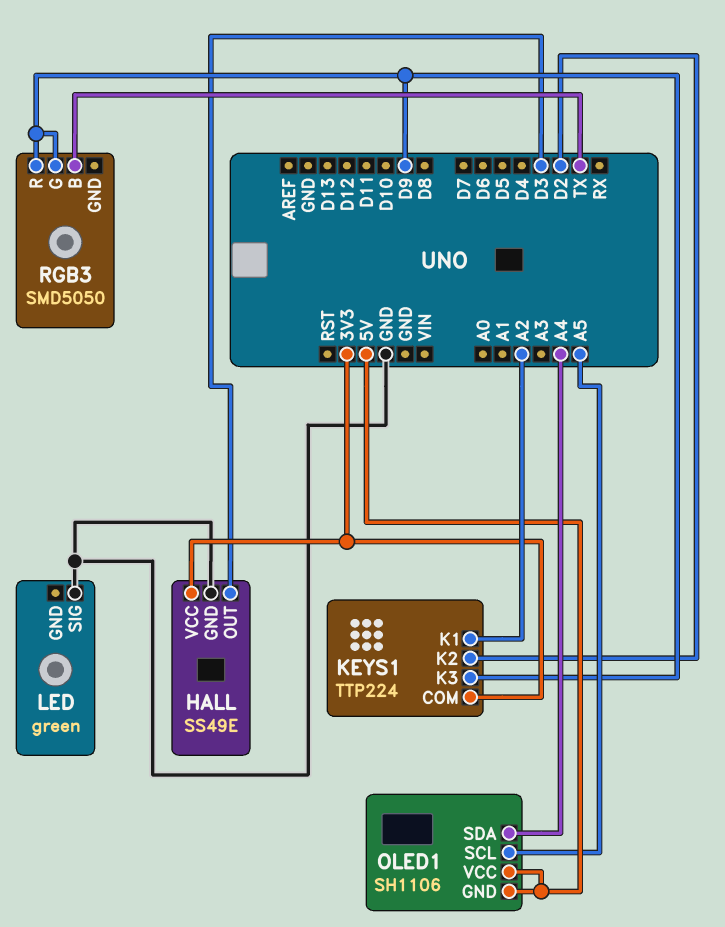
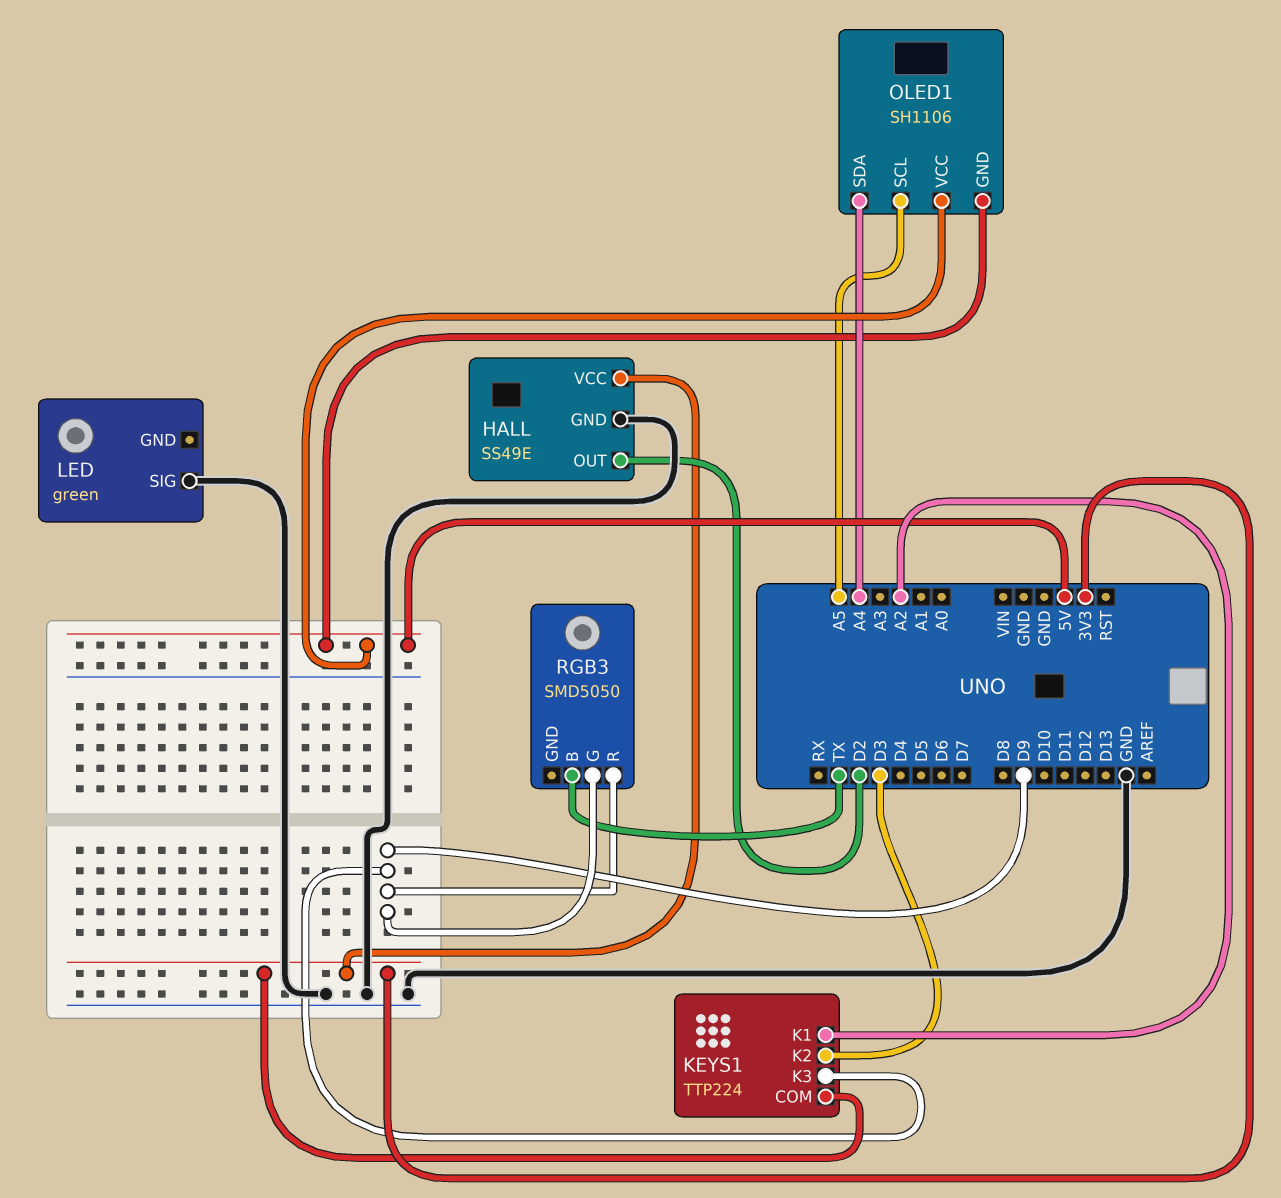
HALL pin OUT: D3 -> D2
KEYS1 pin K2: D2 -> D3

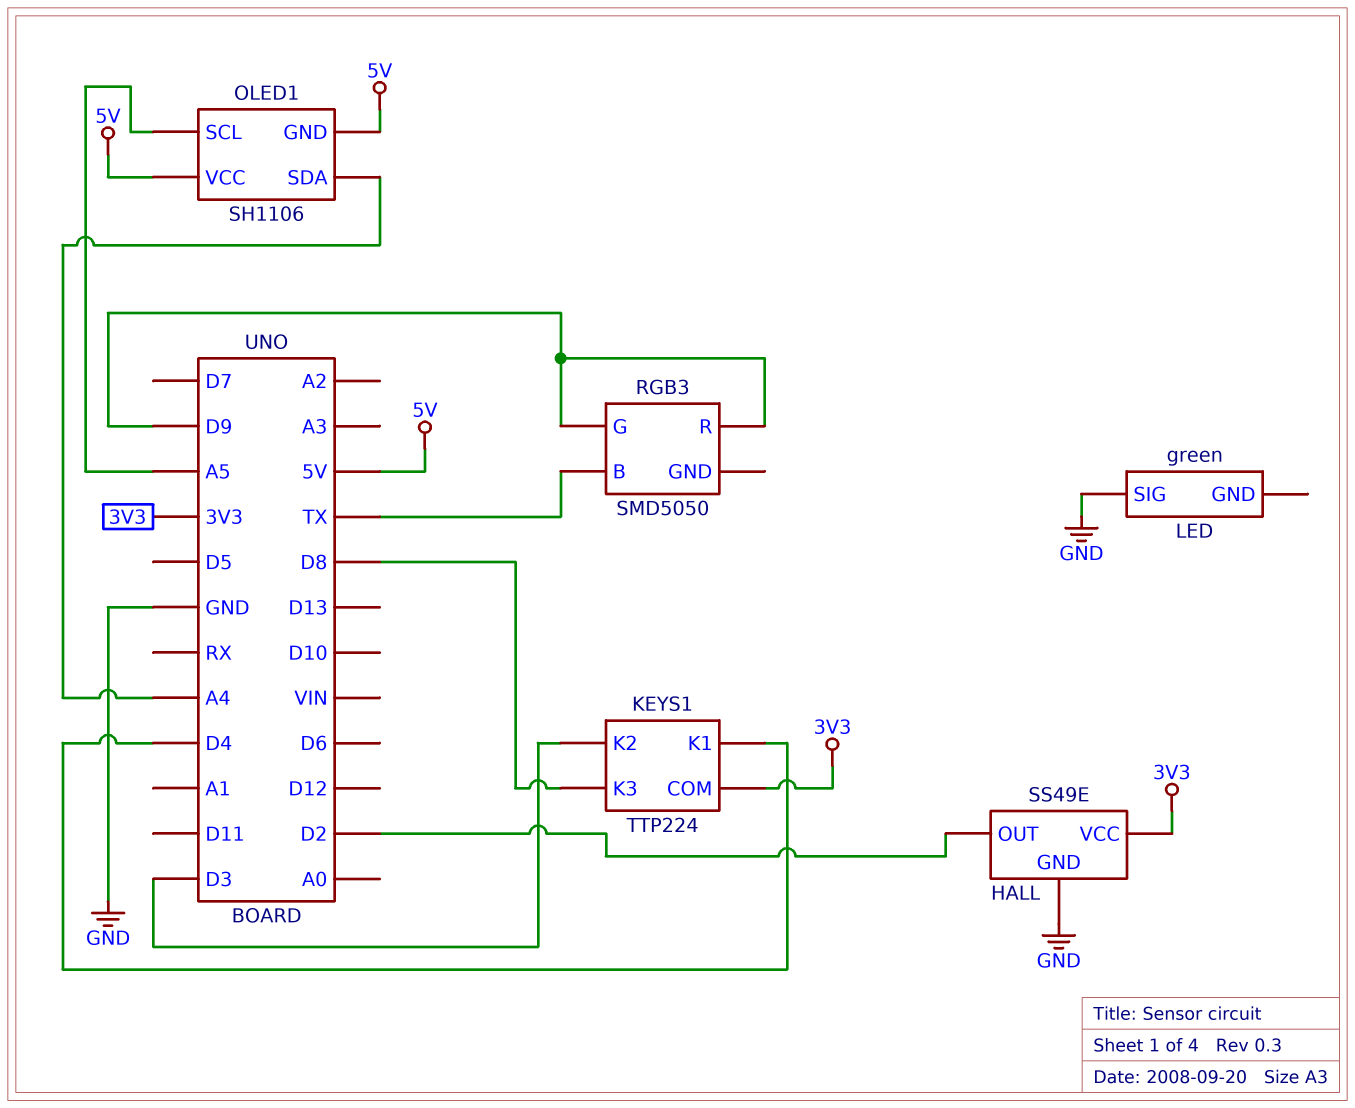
KEYS1 pin K1: A2 -> D4
KEYS1 pin K3: D9 -> D8

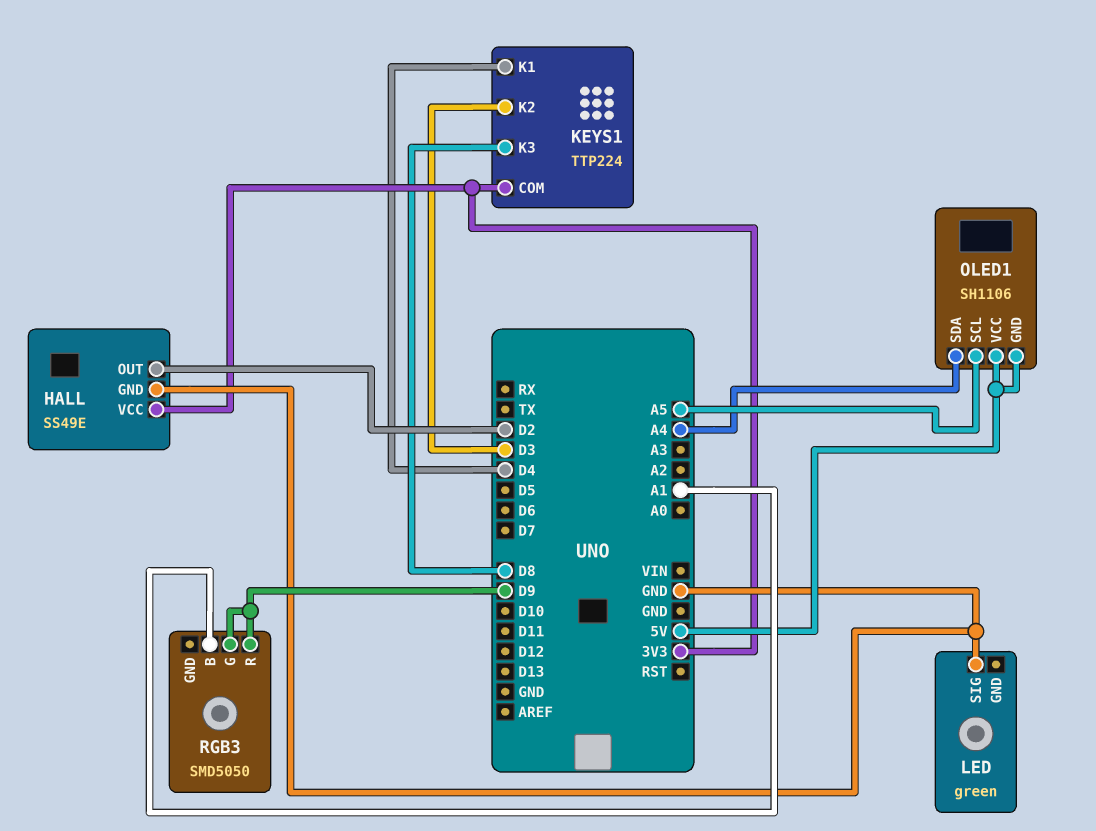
RGB3 pin B: TX -> A1

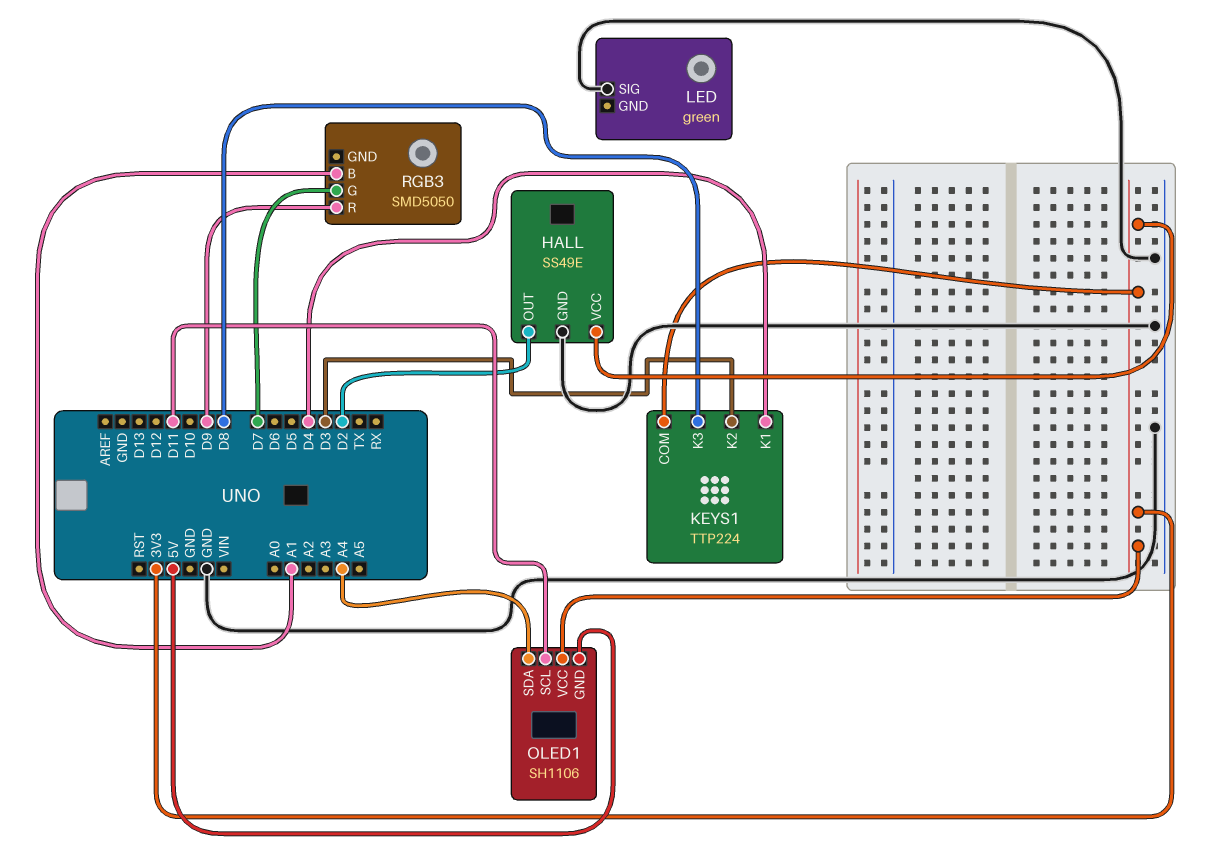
OLED1 pin SCL: A5 -> D11
OLED1 pin VCC: 5V -> 3V3
RGB3 pin G: D9 -> D7

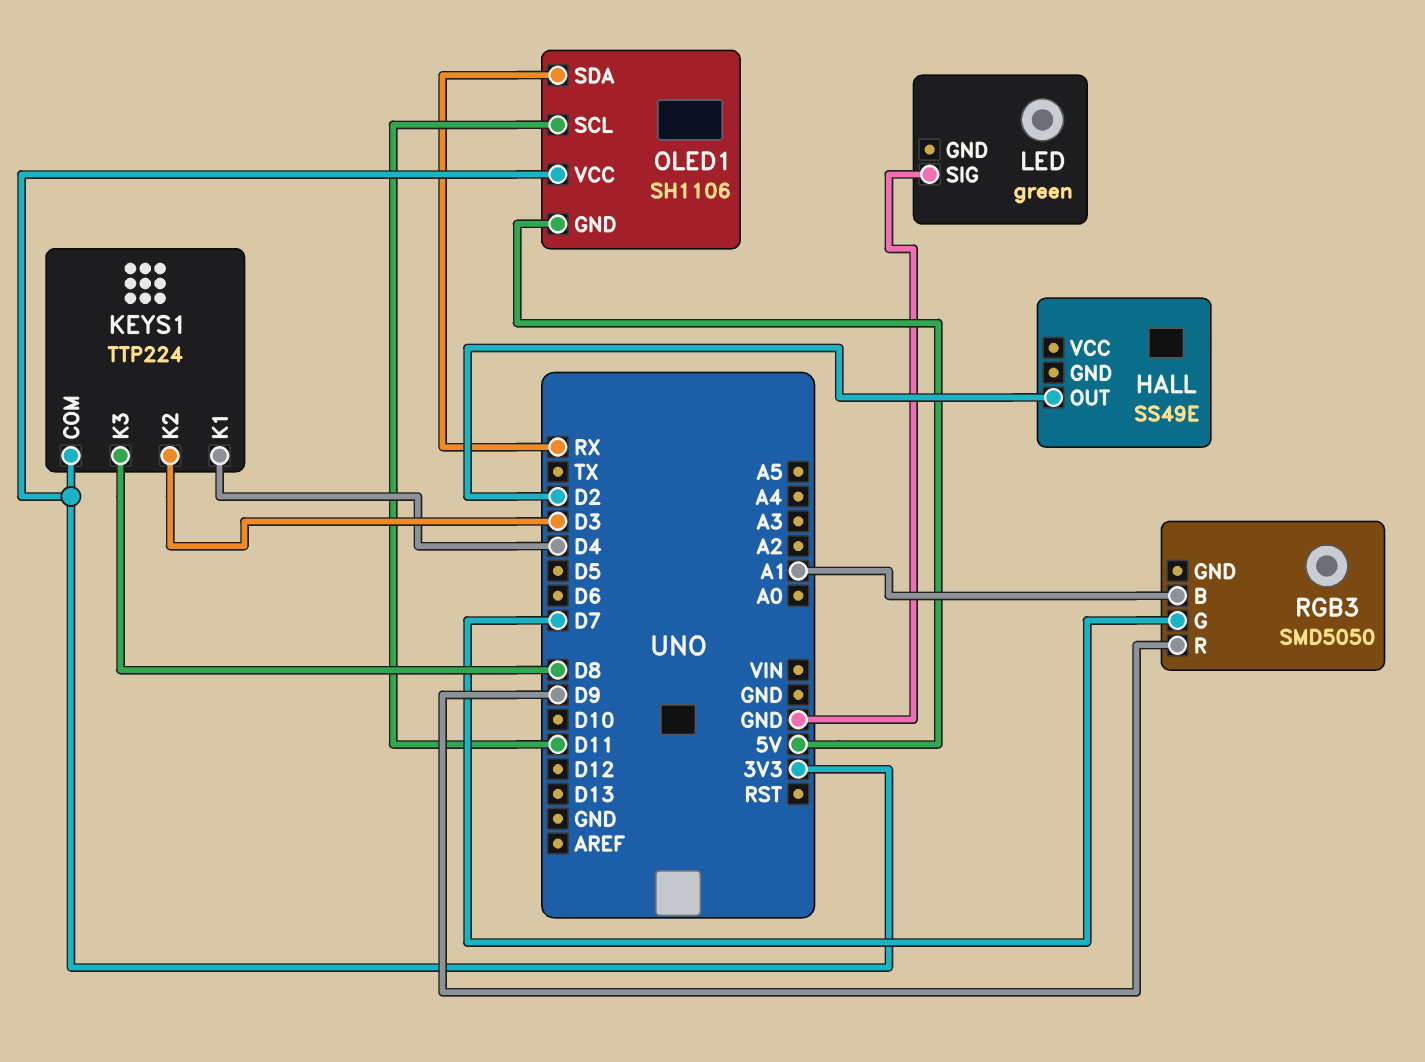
HALL pin GND: GND -> none
HALL pin VCC: 3V3 -> none
OLED1 pin SDA: A4 -> RX

